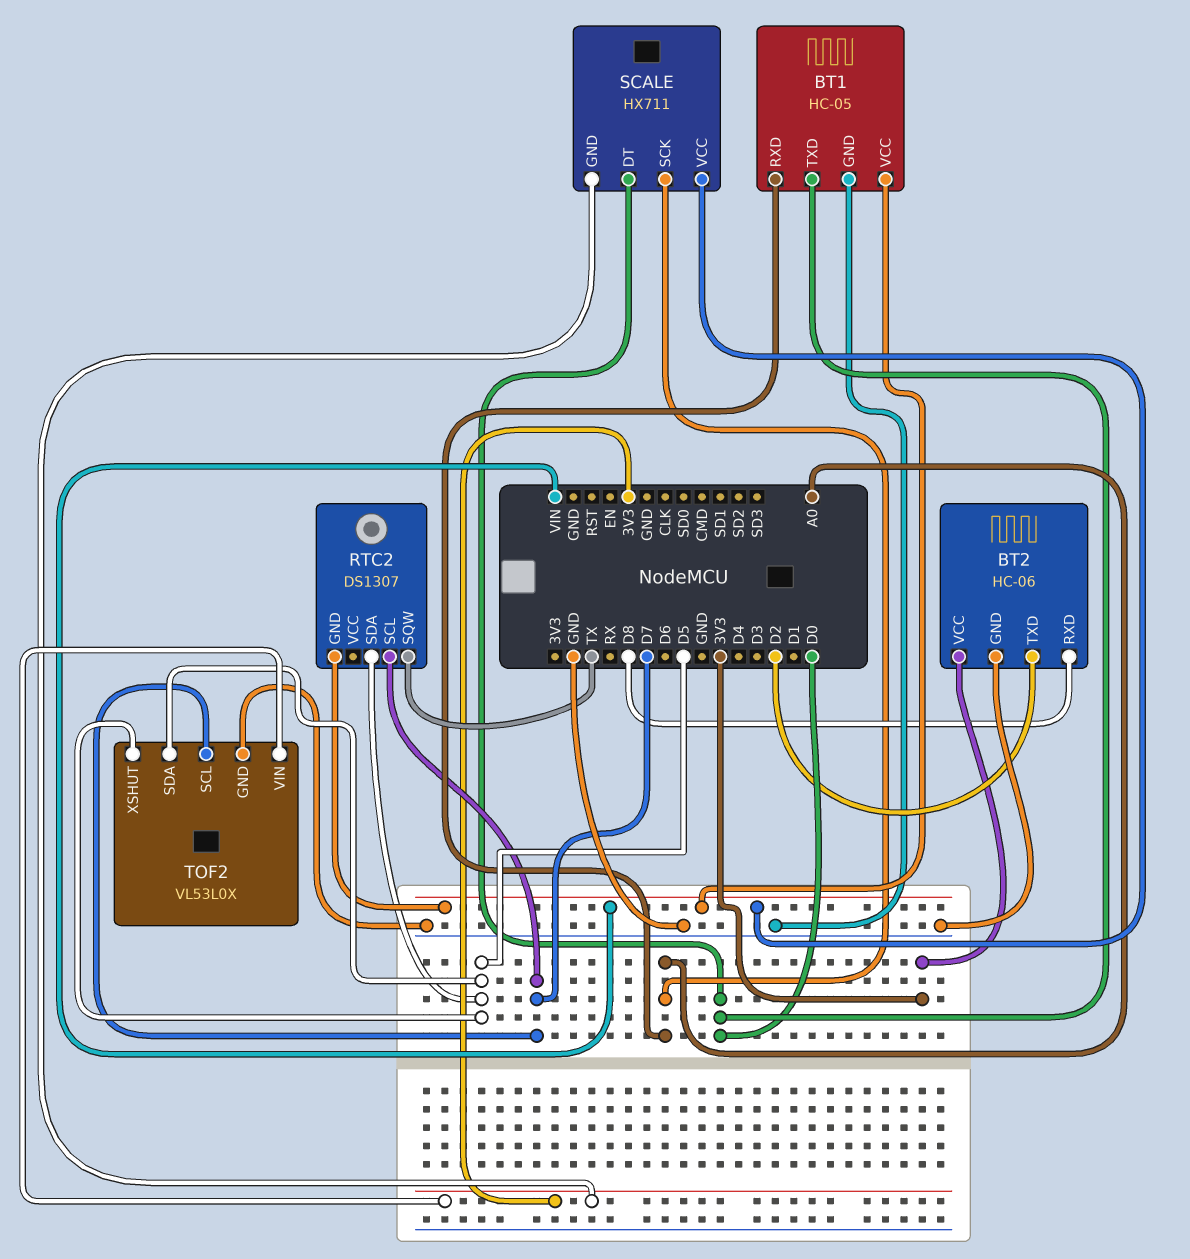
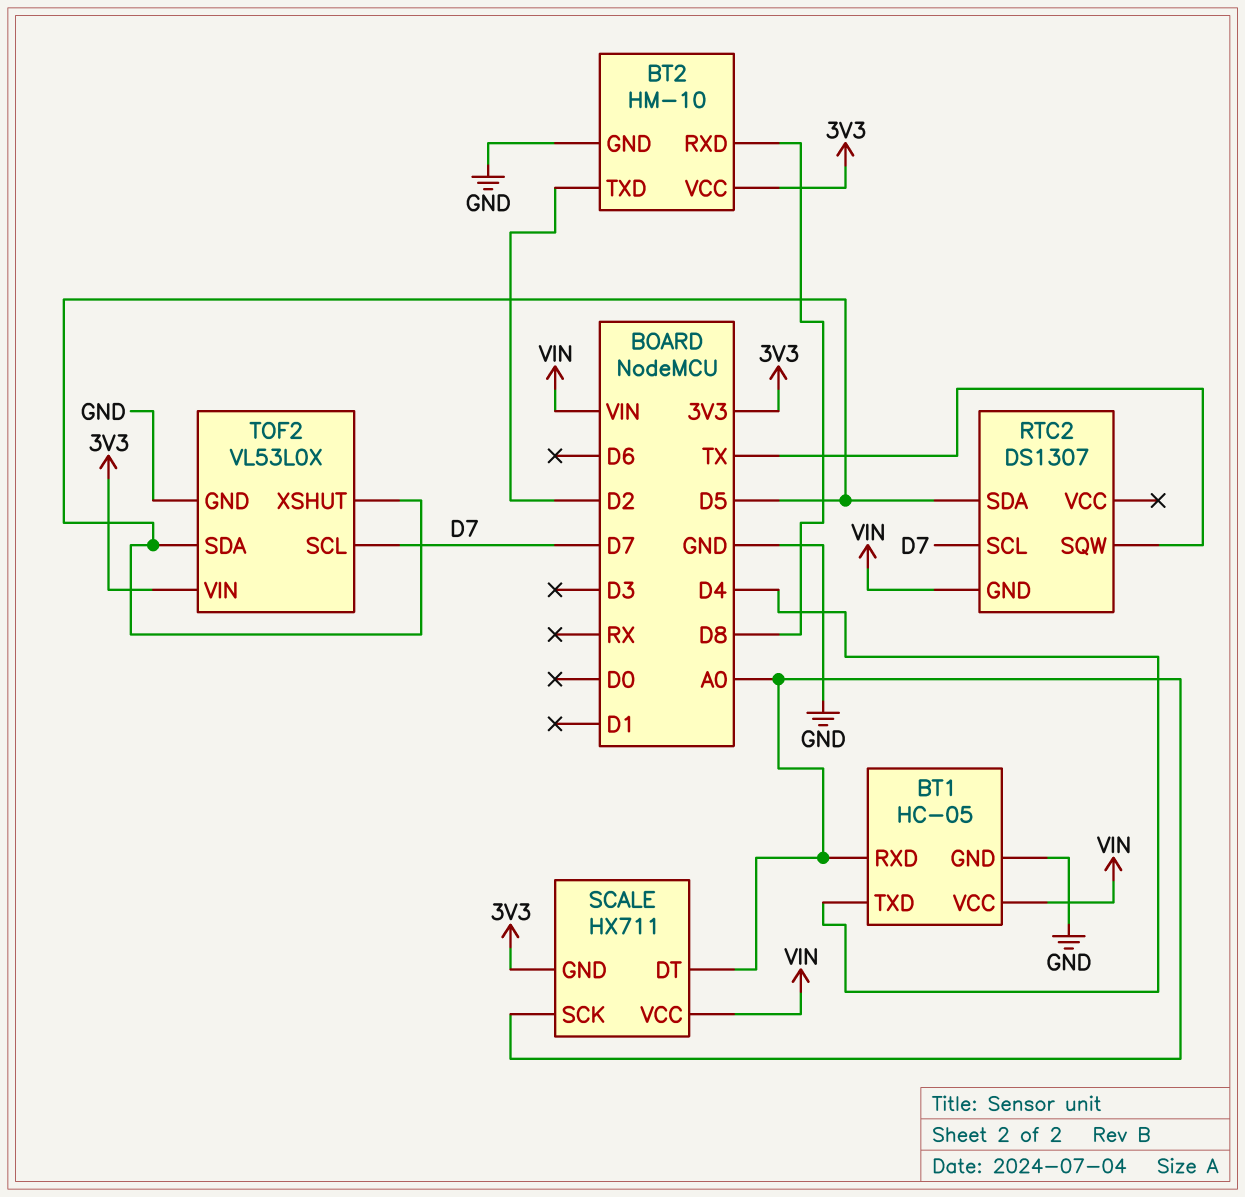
BT1 pin TXD: D0 -> D4
BT2: HC-06 -> HM-10
SCALE pin DT: D0 -> A0

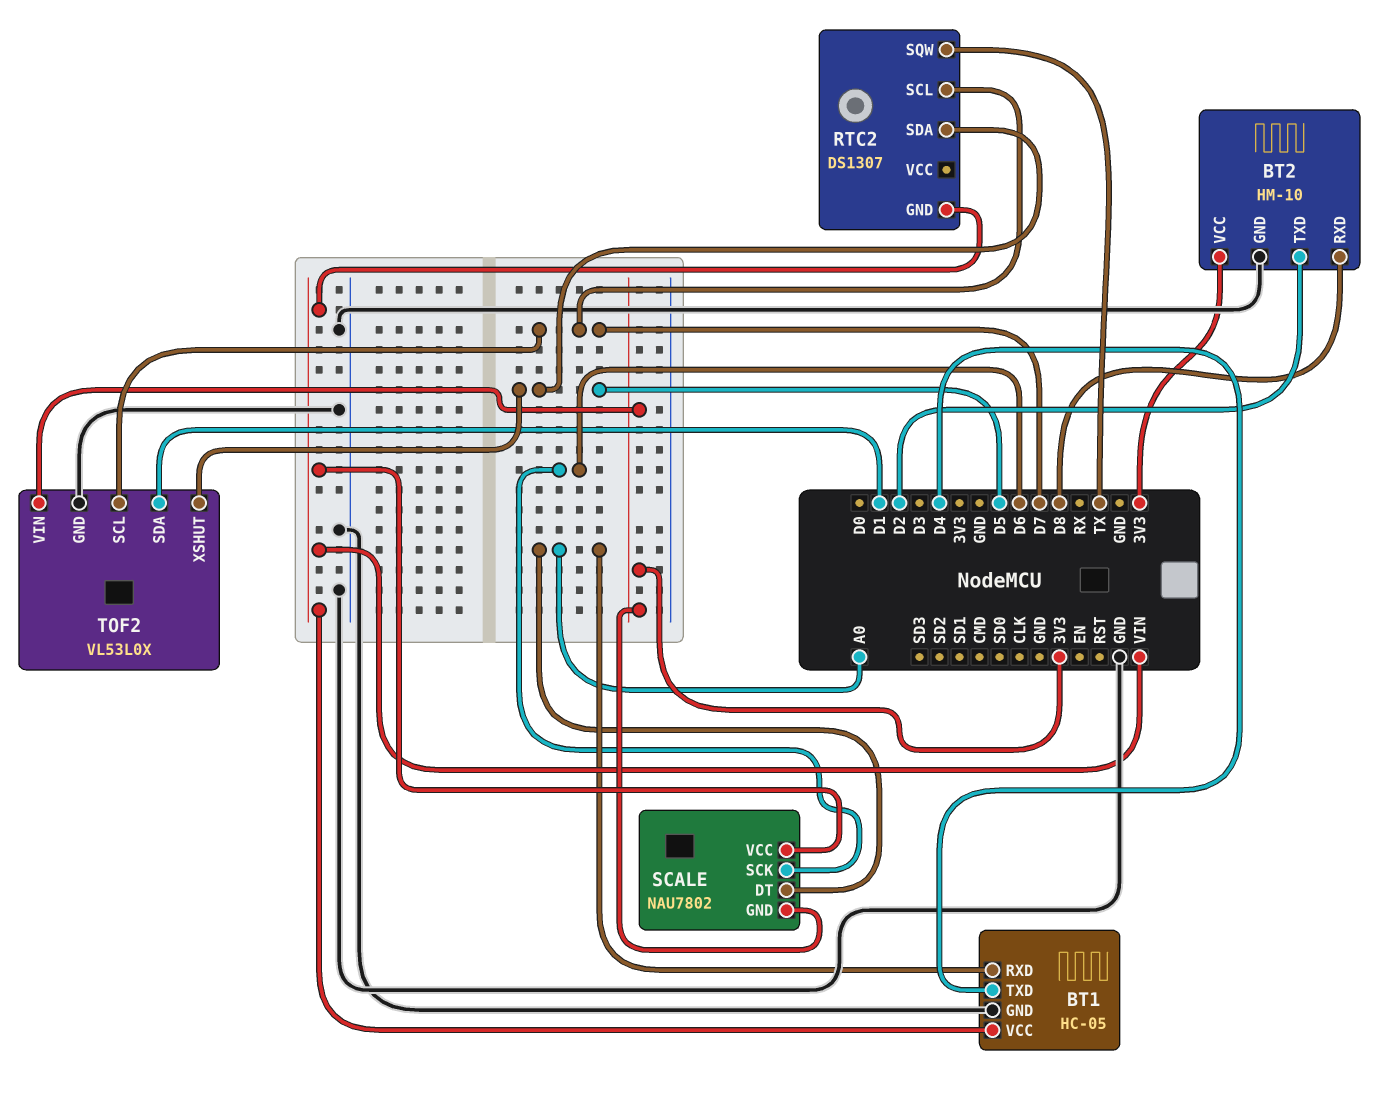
SCALE: HX711 -> NAU7802
SCALE pin SCK: A0 -> D6
TOF2 pin SDA: D5 -> D1

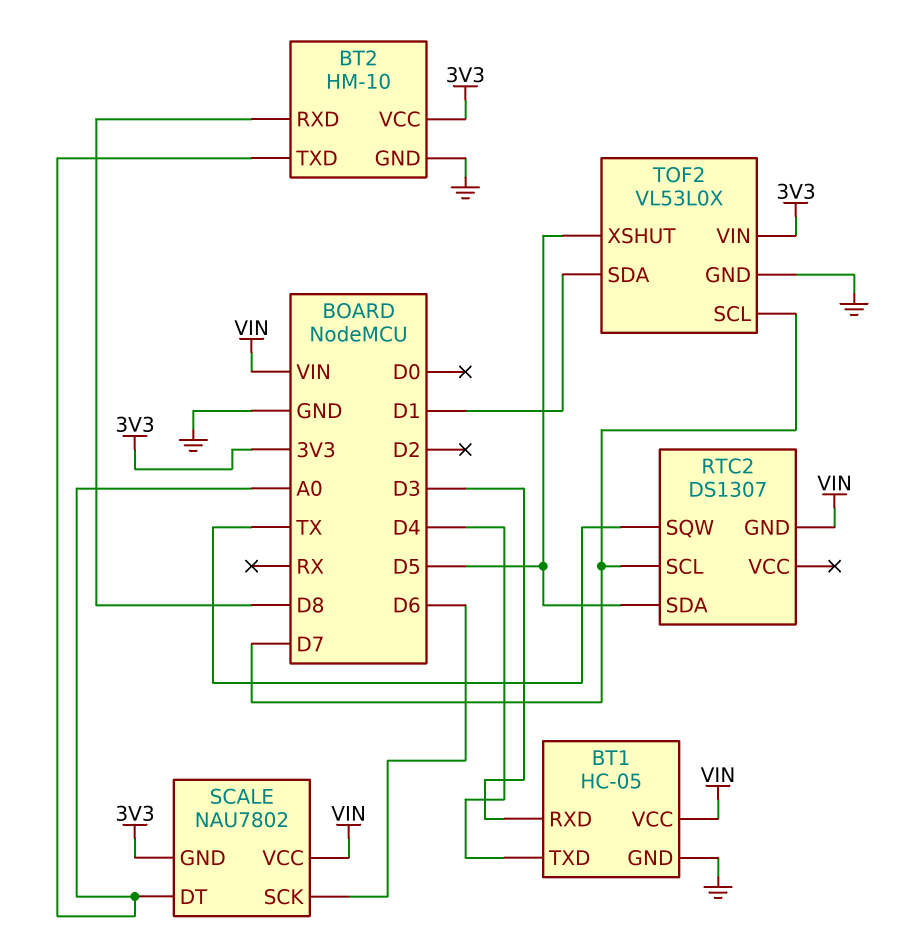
BT1 pin RXD: A0 -> D3
BT2 pin TXD: D2 -> A0

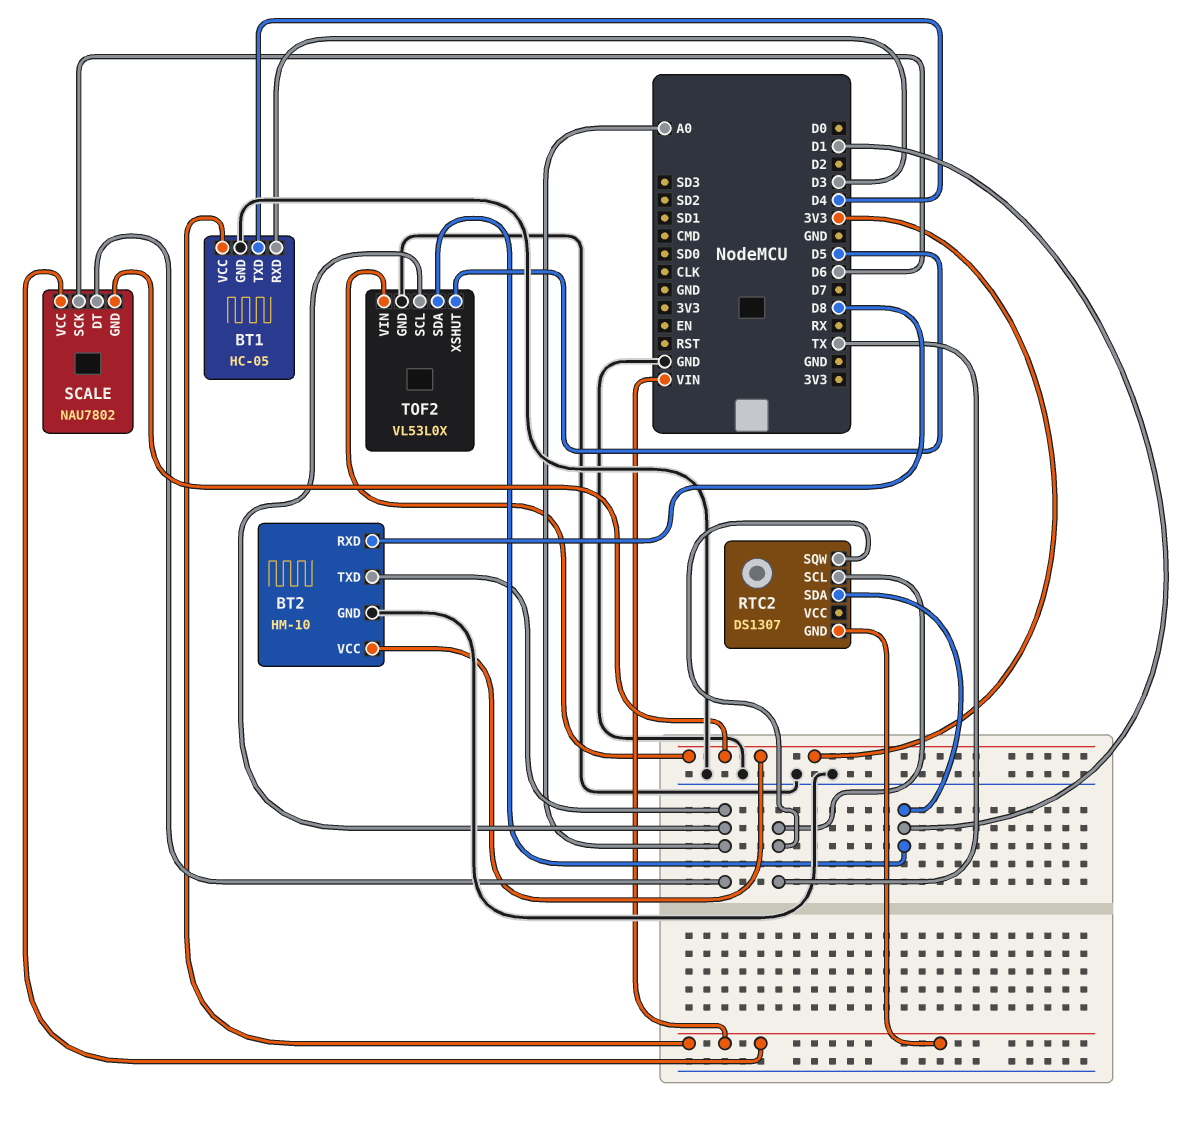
RTC2 pin SCL: D7 -> TX
RTC2 pin SDA: D5 -> D1
TOF2 pin SCL: D7 -> A0

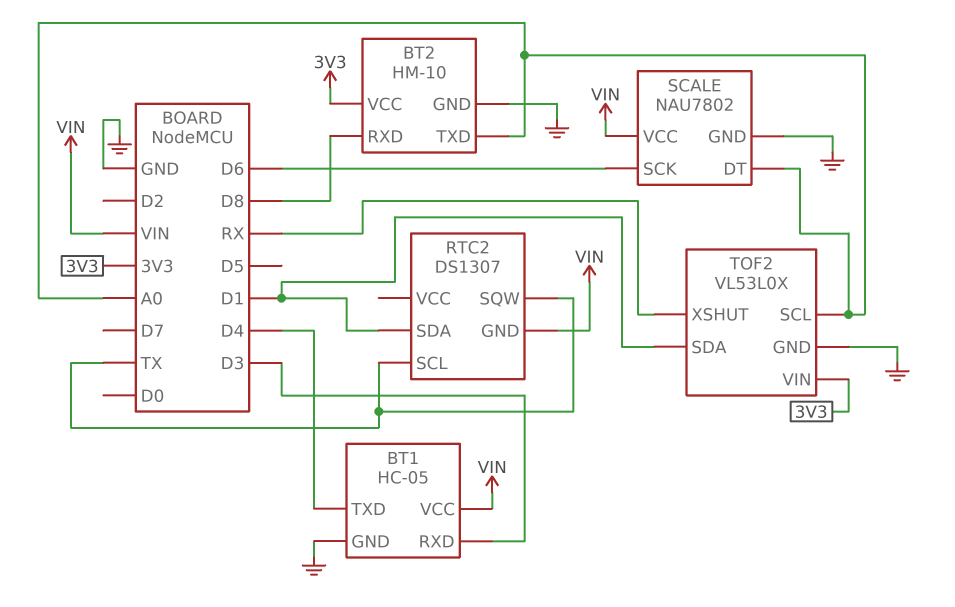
SCALE pin GND: 3V3 -> GND
TOF2 pin XSHUT: D5 -> RX

